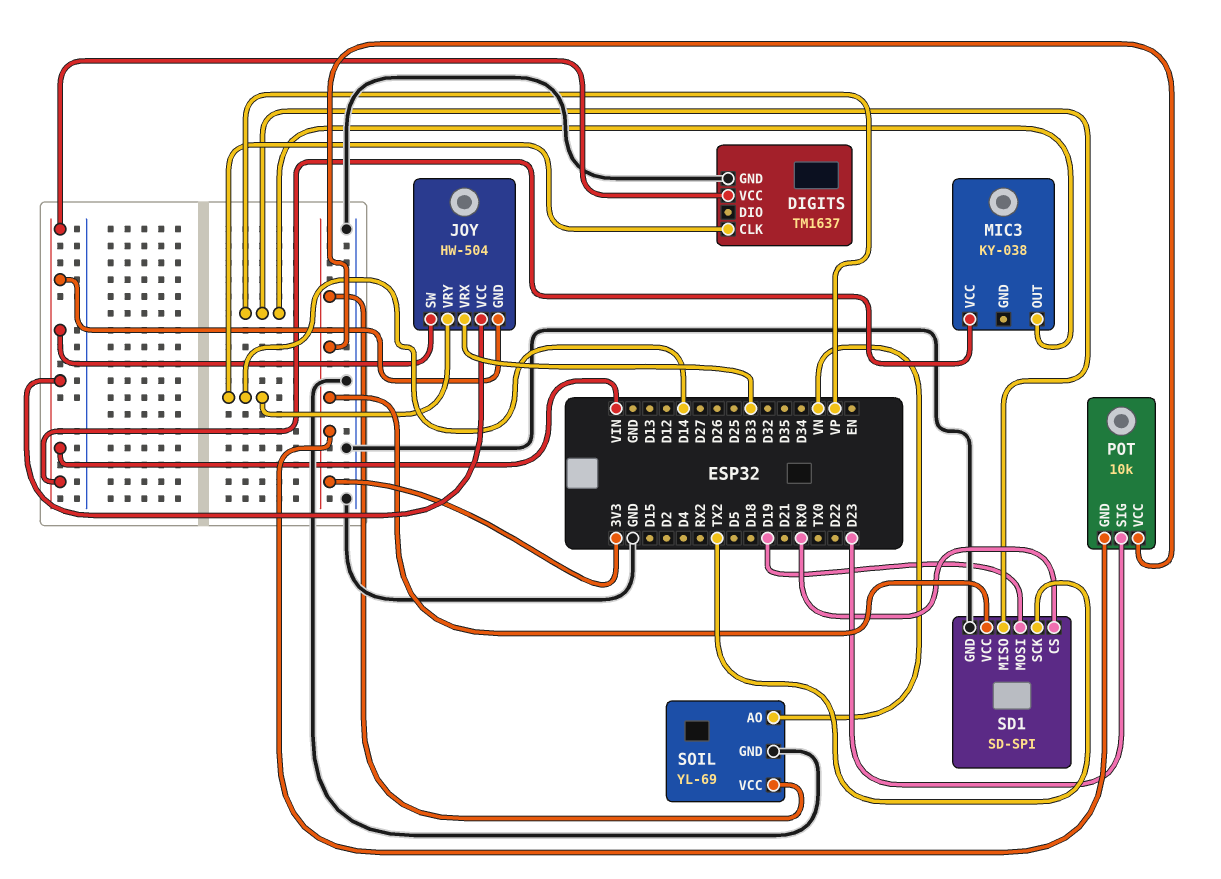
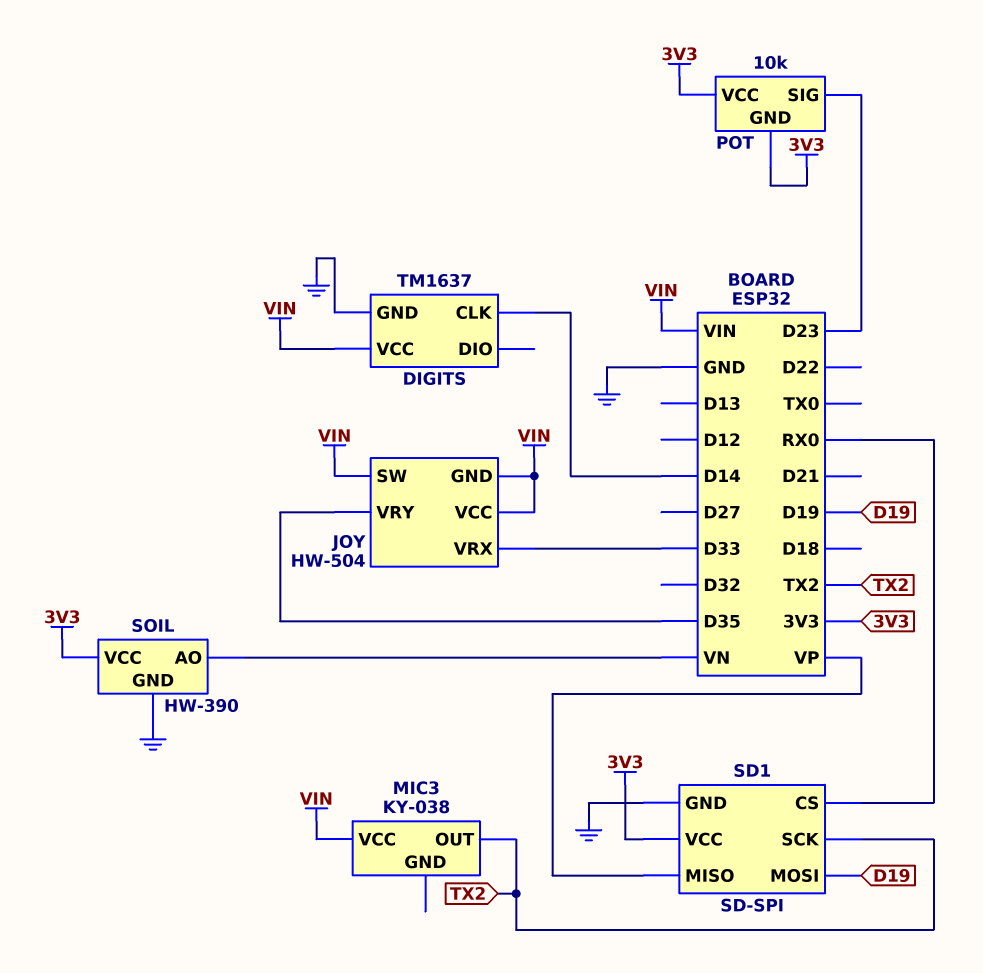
JOY pin VRY: D14 -> D35
MIC3 pin OUT: VP -> TX2
SOIL: YL-69 -> HW-390

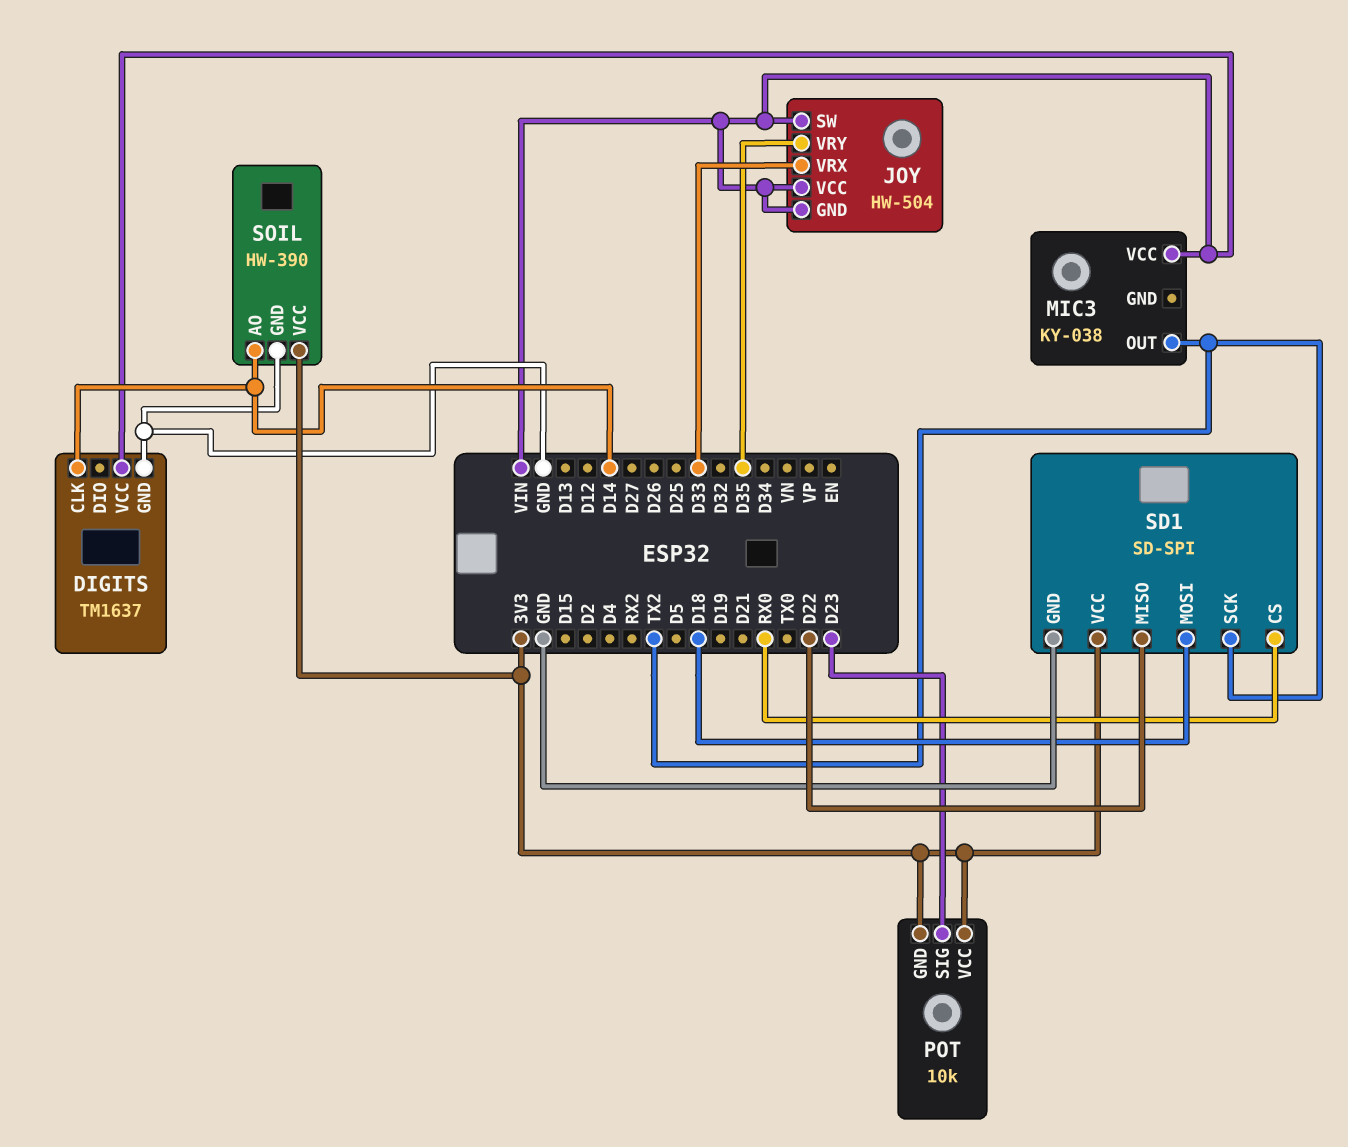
SD1 pin MISO: VP -> D22
SD1 pin MOSI: D19 -> D18
SOIL pin AO: VN -> D14

